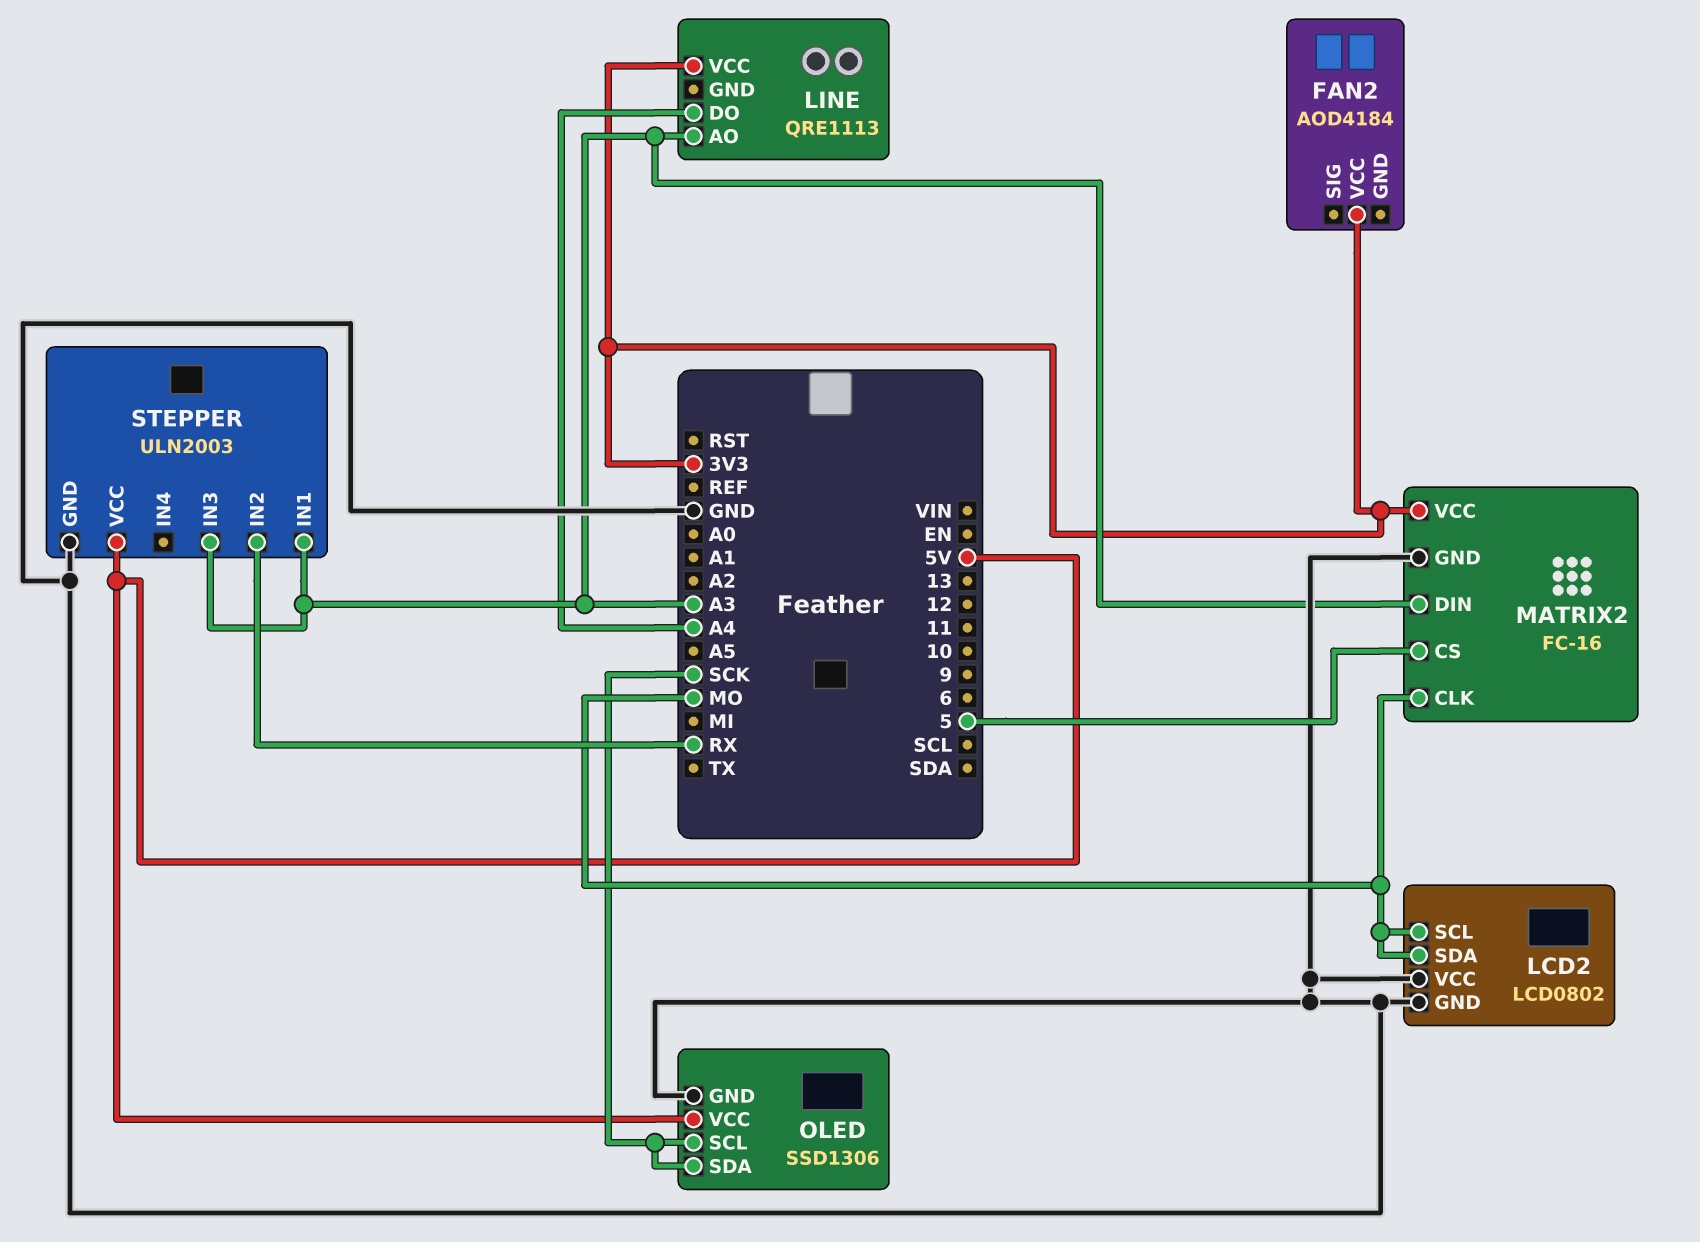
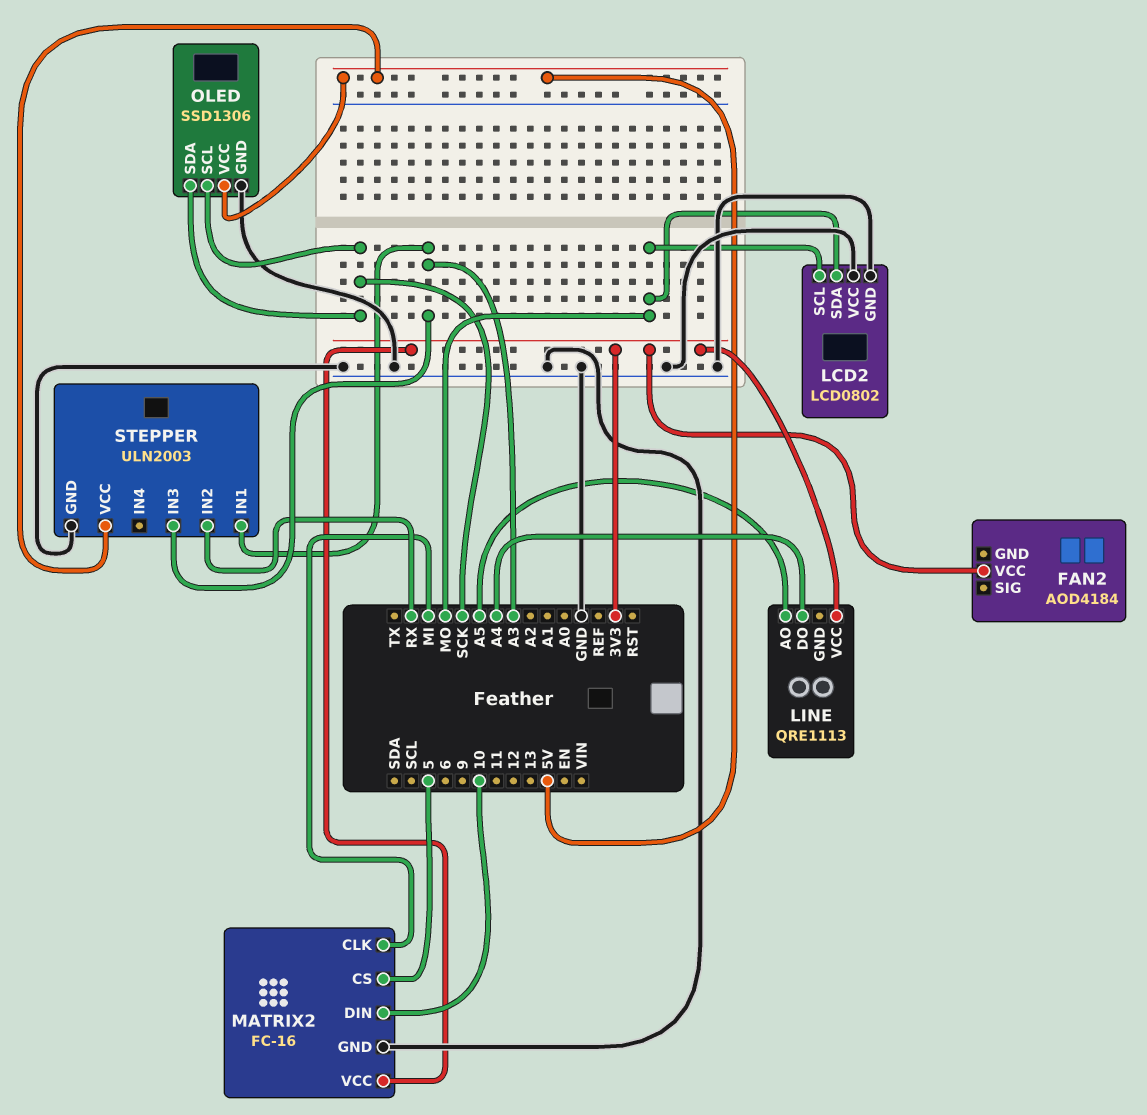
LINE pin AO: A3 -> A5
MATRIX2 pin CLK: MO -> MI
MATRIX2 pin DIN: A3 -> 10

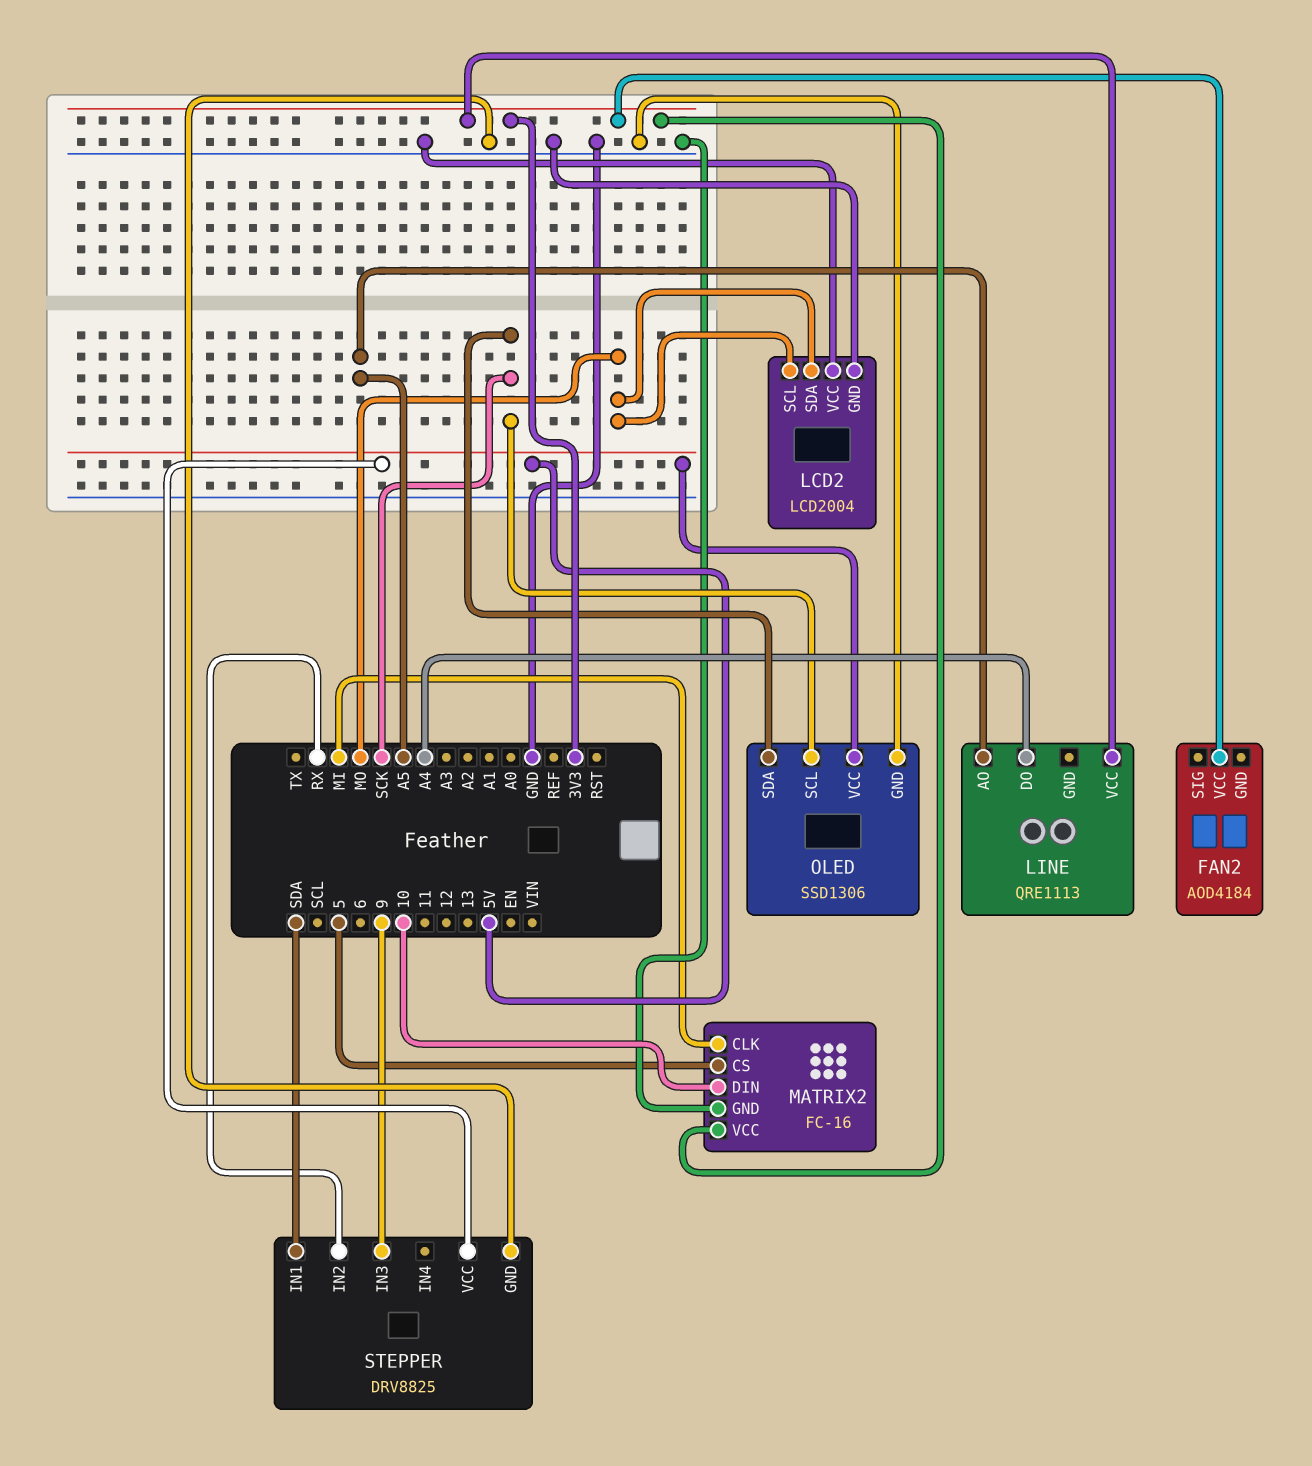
LCD2: LCD0802 -> LCD2004
STEPPER: ULN2003 -> DRV8825
STEPPER pin IN1: A3 -> SDA
STEPPER pin IN3: A3 -> 9

